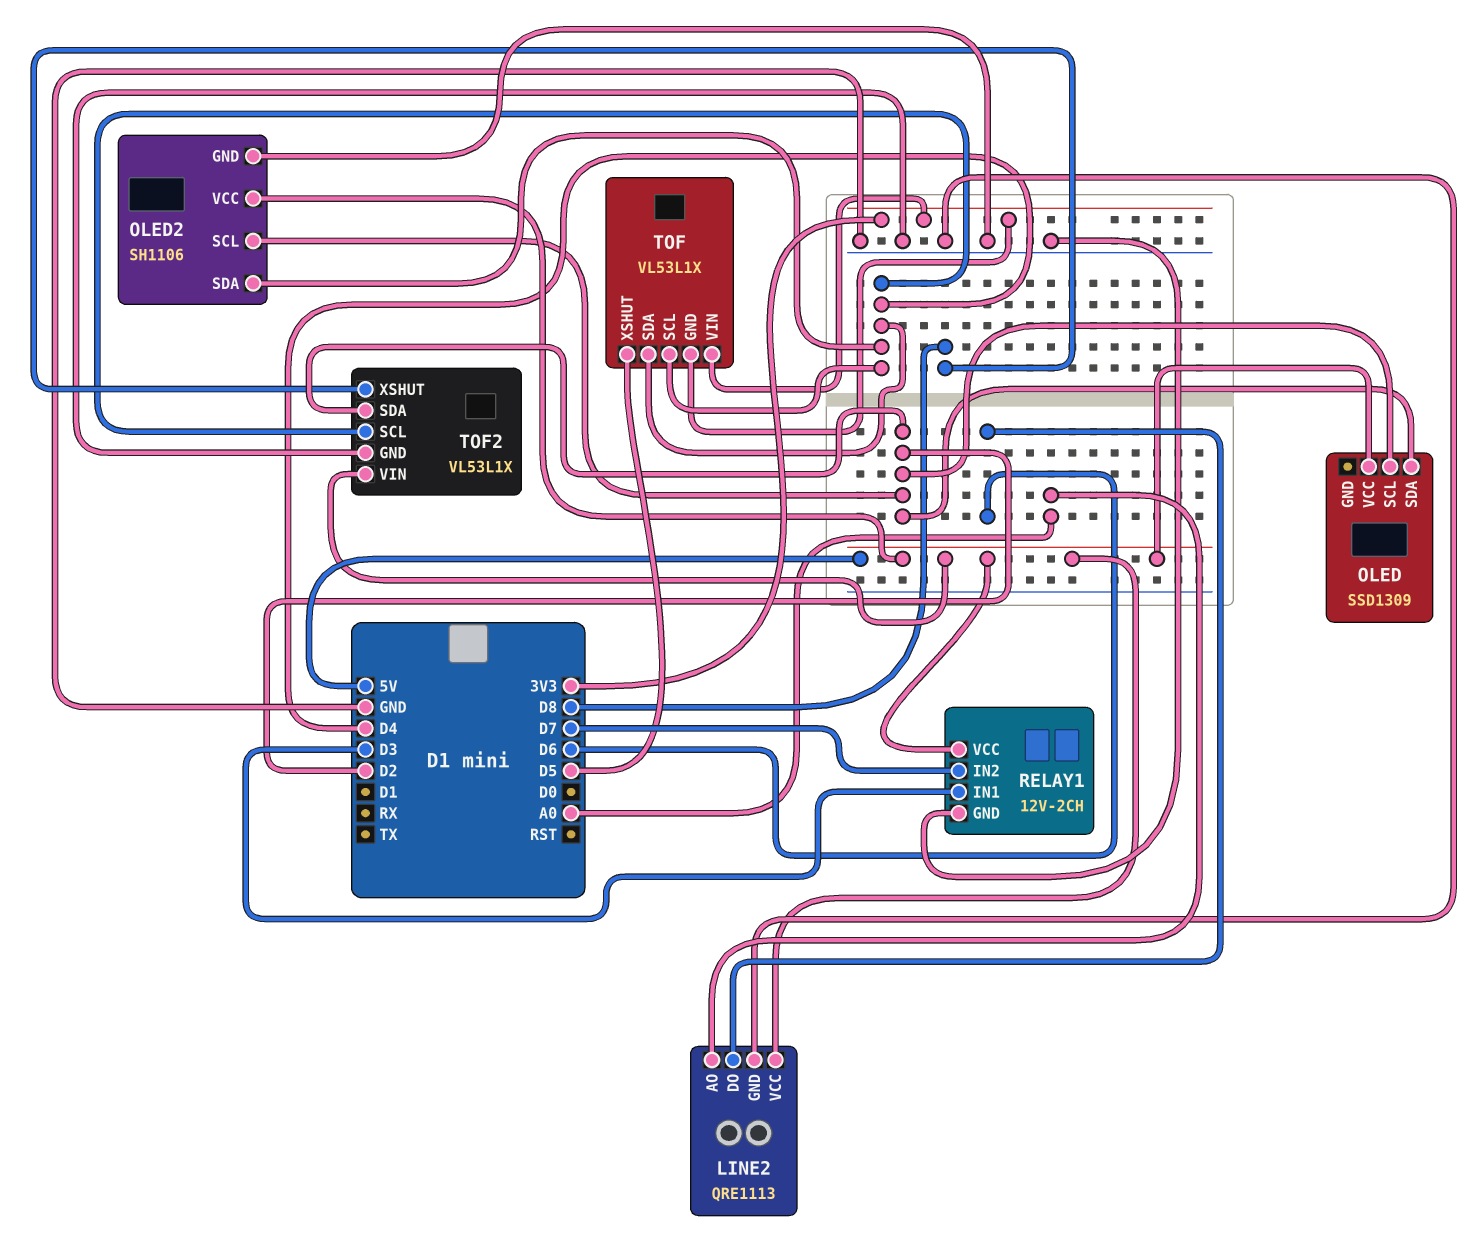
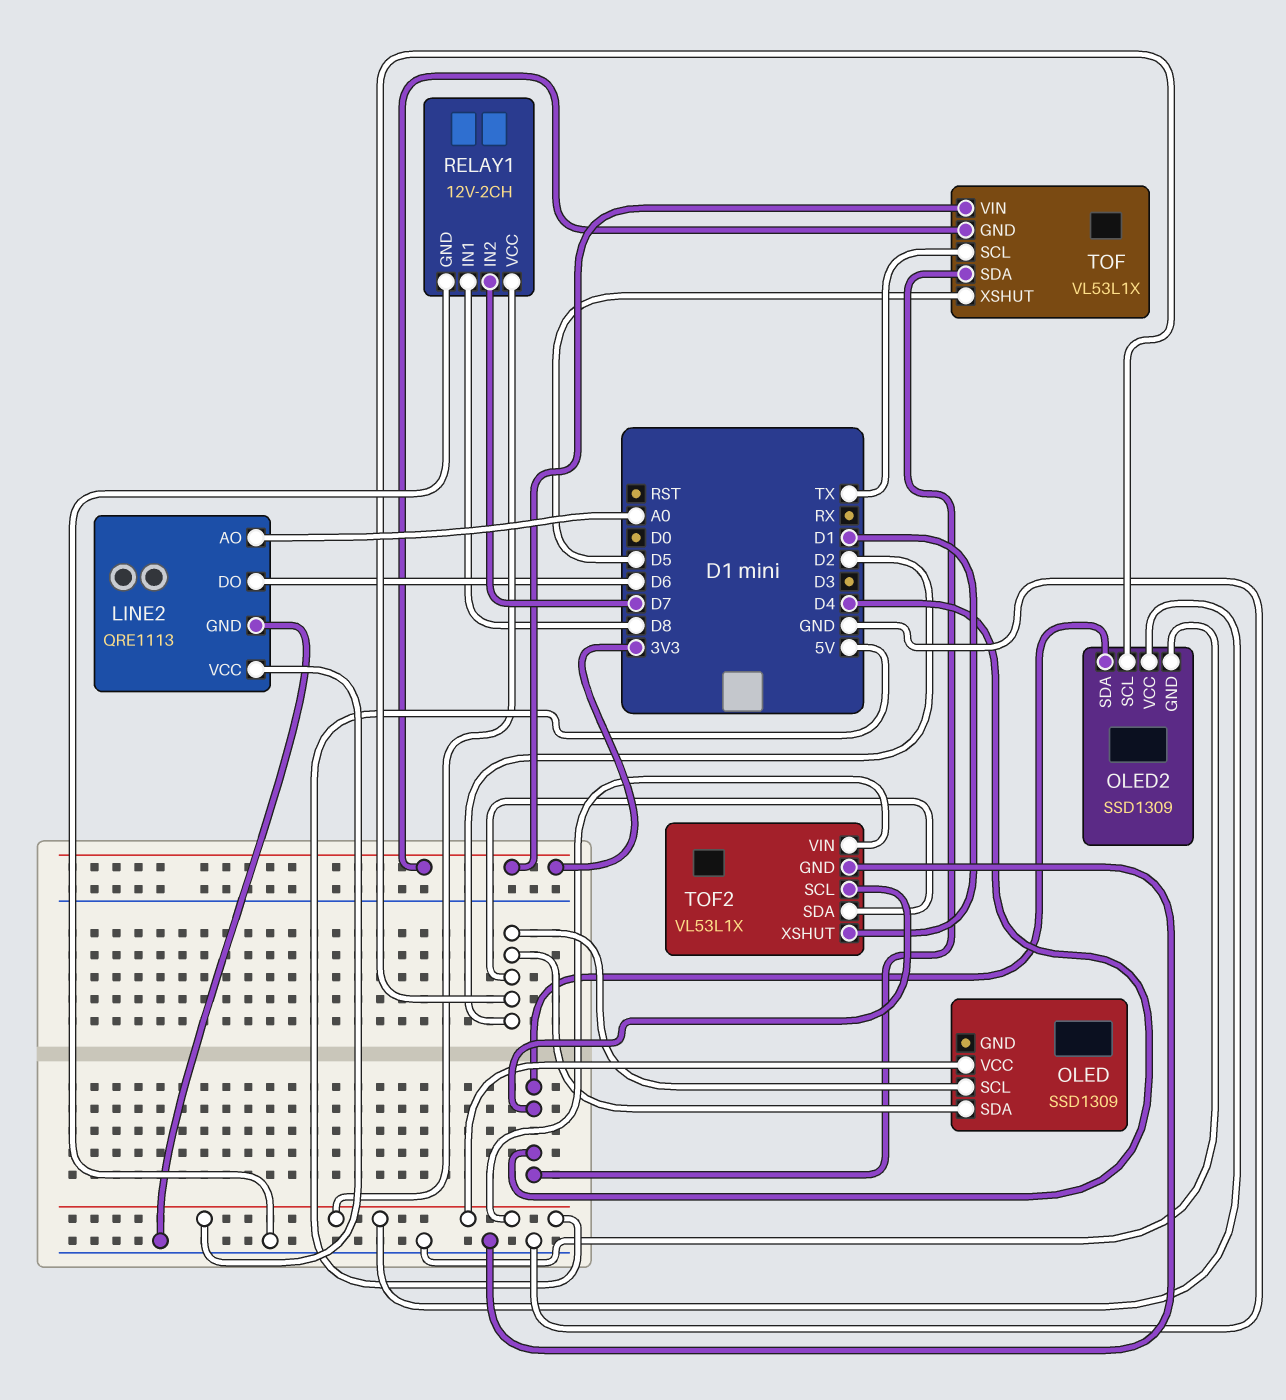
OLED2: SH1106 -> SSD1309
RELAY1 pin IN1: D3 -> D8
TOF pin SCL: D4 -> TX
TOF2 pin XSHUT: D8 -> D1

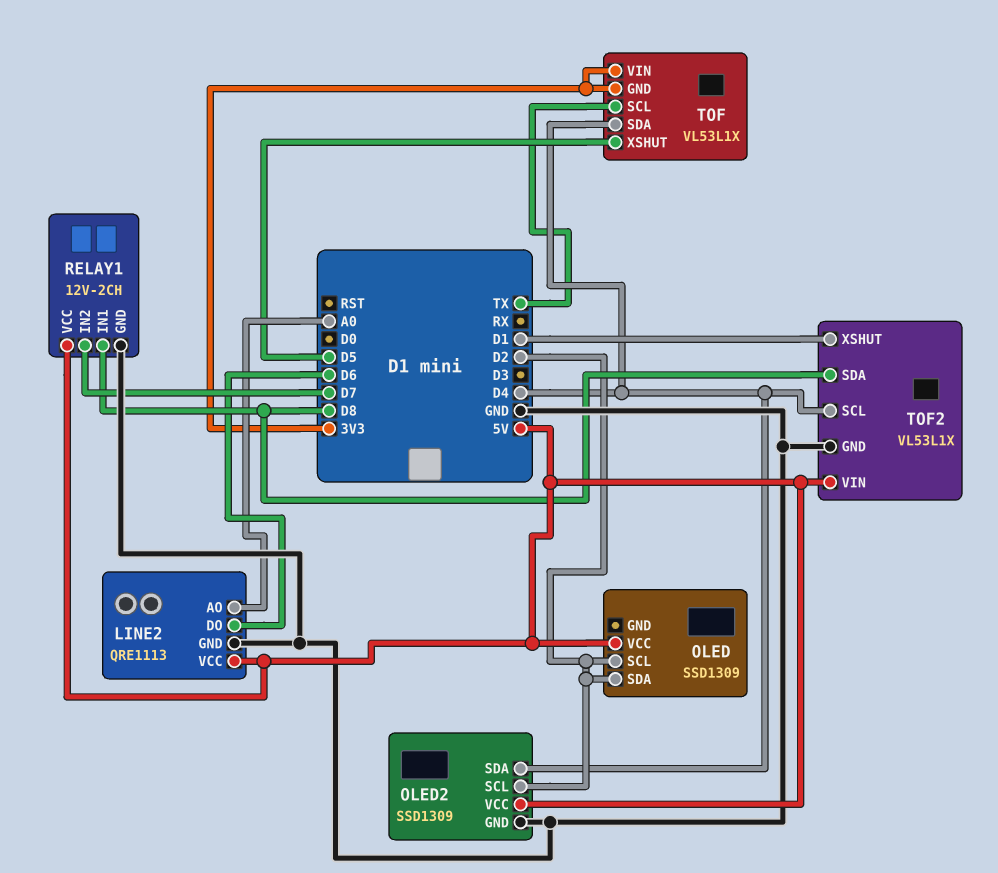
TOF2 pin SDA: D2 -> D8

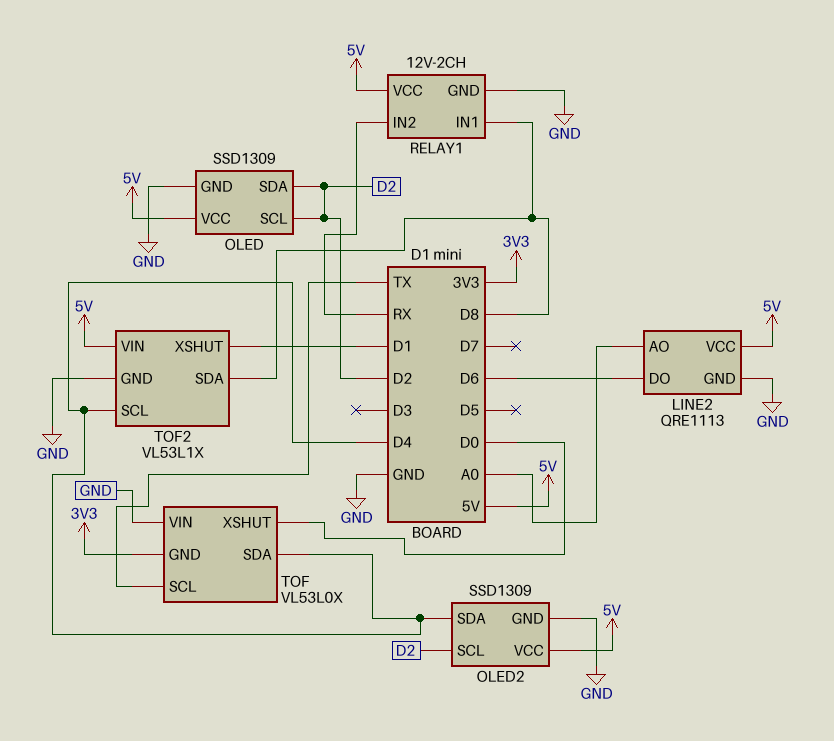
OLED pin GND: none -> GND
RELAY1 pin IN2: D7 -> RX
TOF: VL53L1X -> VL53L0X
TOF pin VIN: 3V3 -> GND
TOF pin XSHUT: D5 -> D0

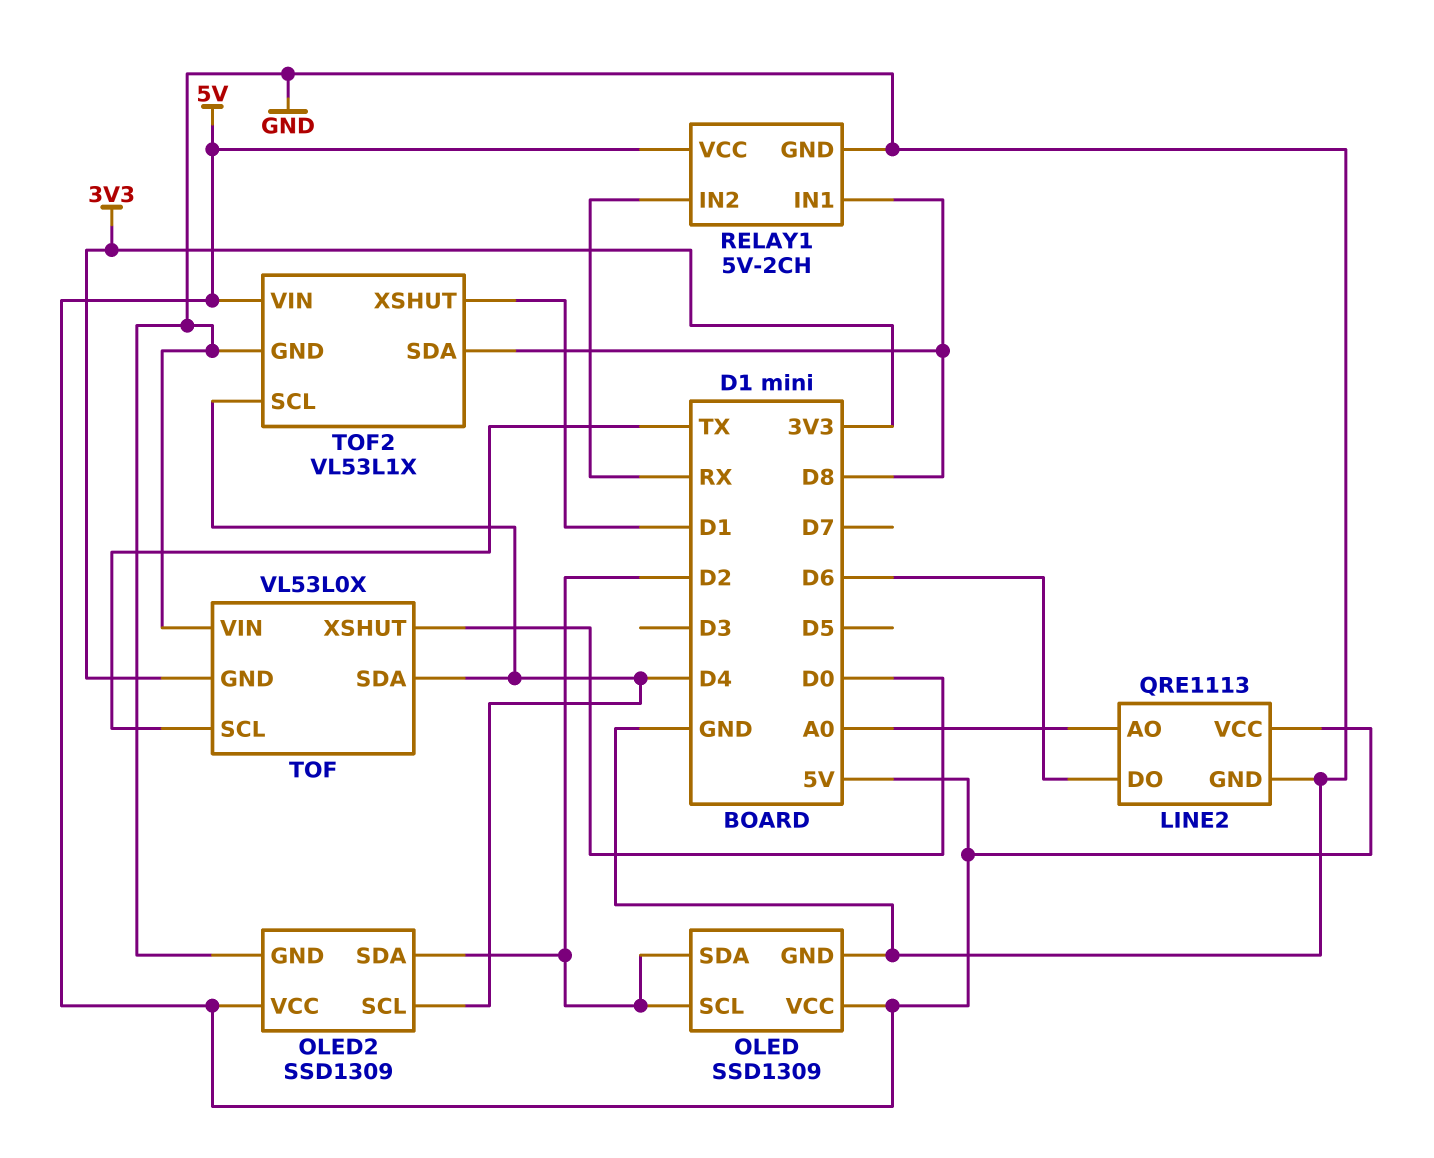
OLED2 pin SCL: D2 -> D4
OLED2 pin SDA: D4 -> D2
RELAY1: 12V-2CH -> 5V-2CH

